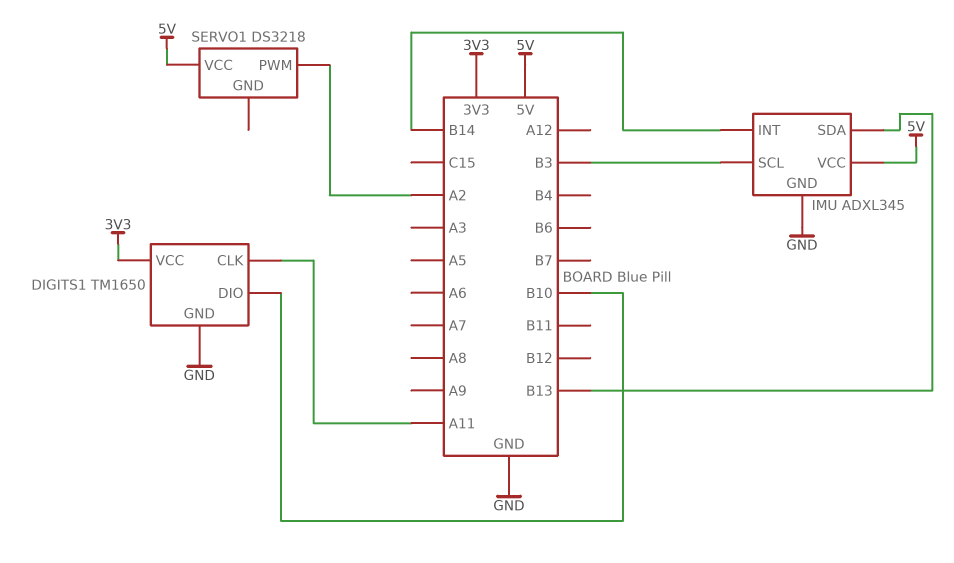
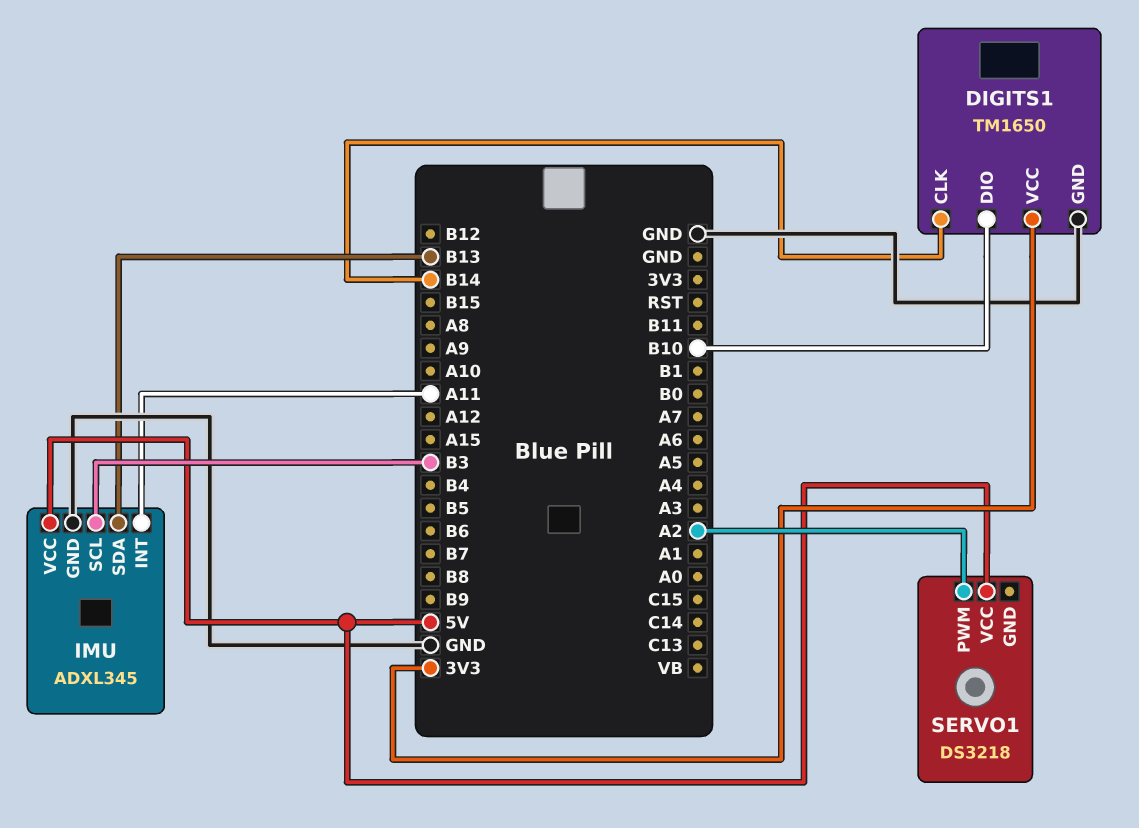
DIGITS1 pin CLK: A11 -> B14
IMU pin INT: B14 -> A11

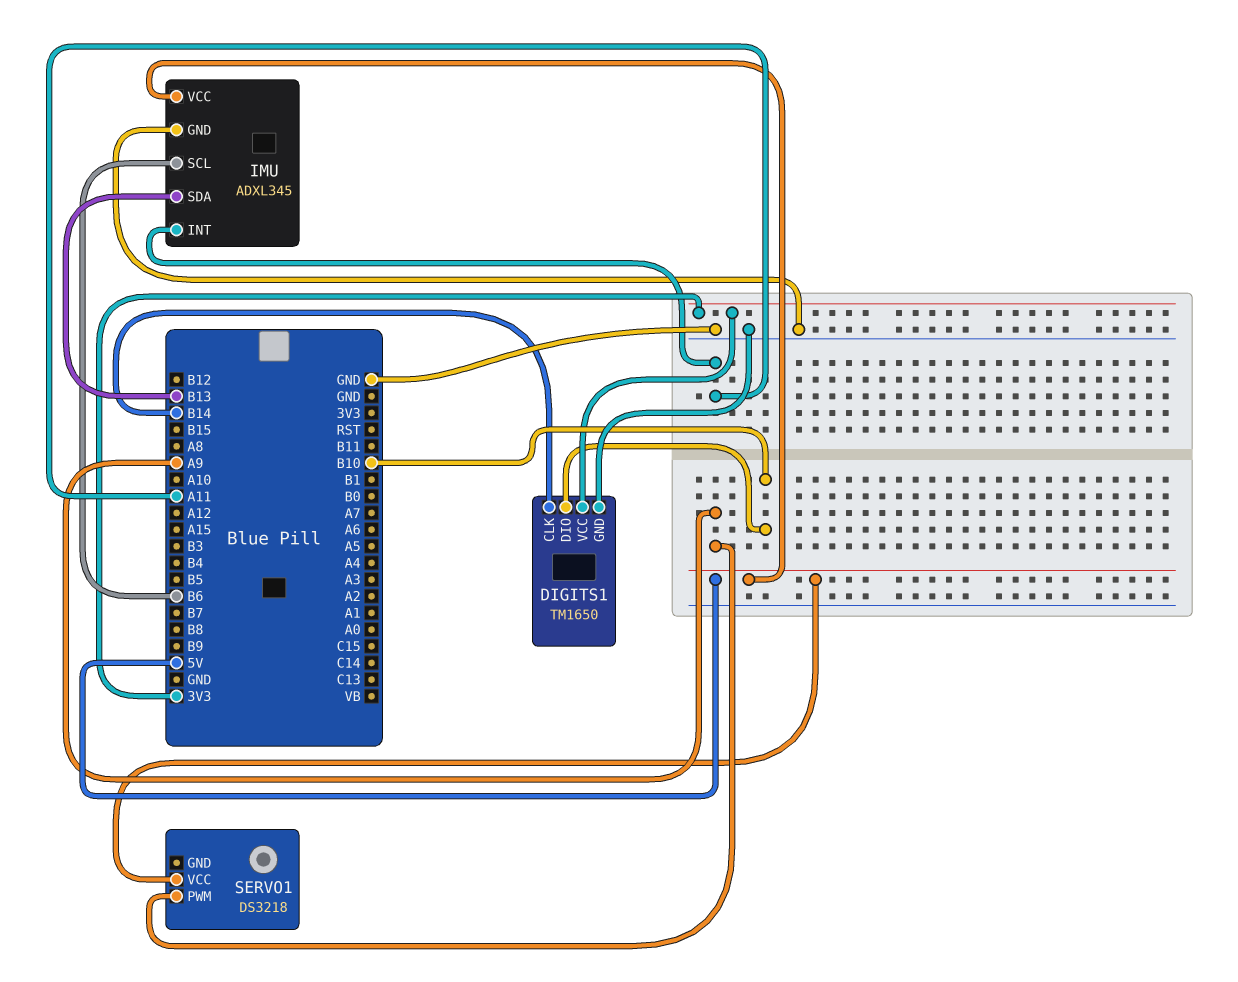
IMU pin SCL: B3 -> B6
SERVO1 pin PWM: A2 -> A9

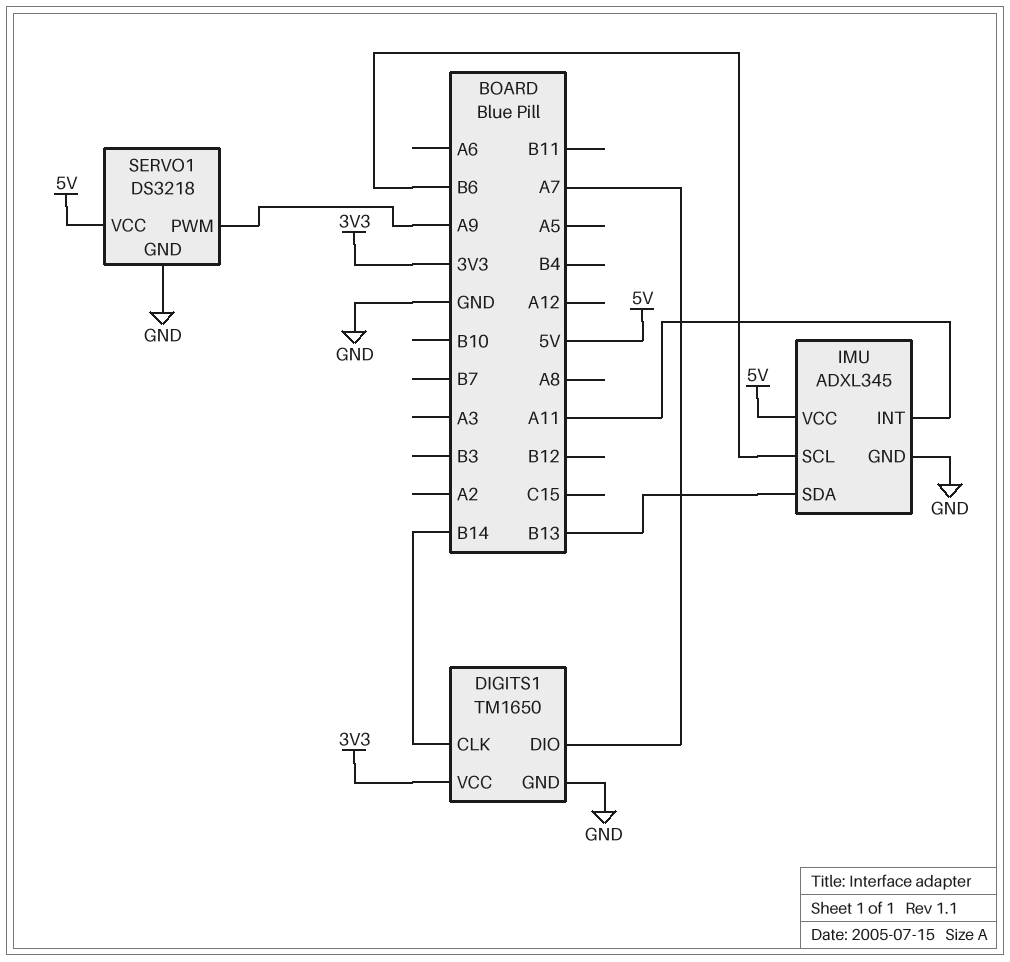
DIGITS1 pin DIO: B10 -> A7
SERVO1 pin GND: none -> GND

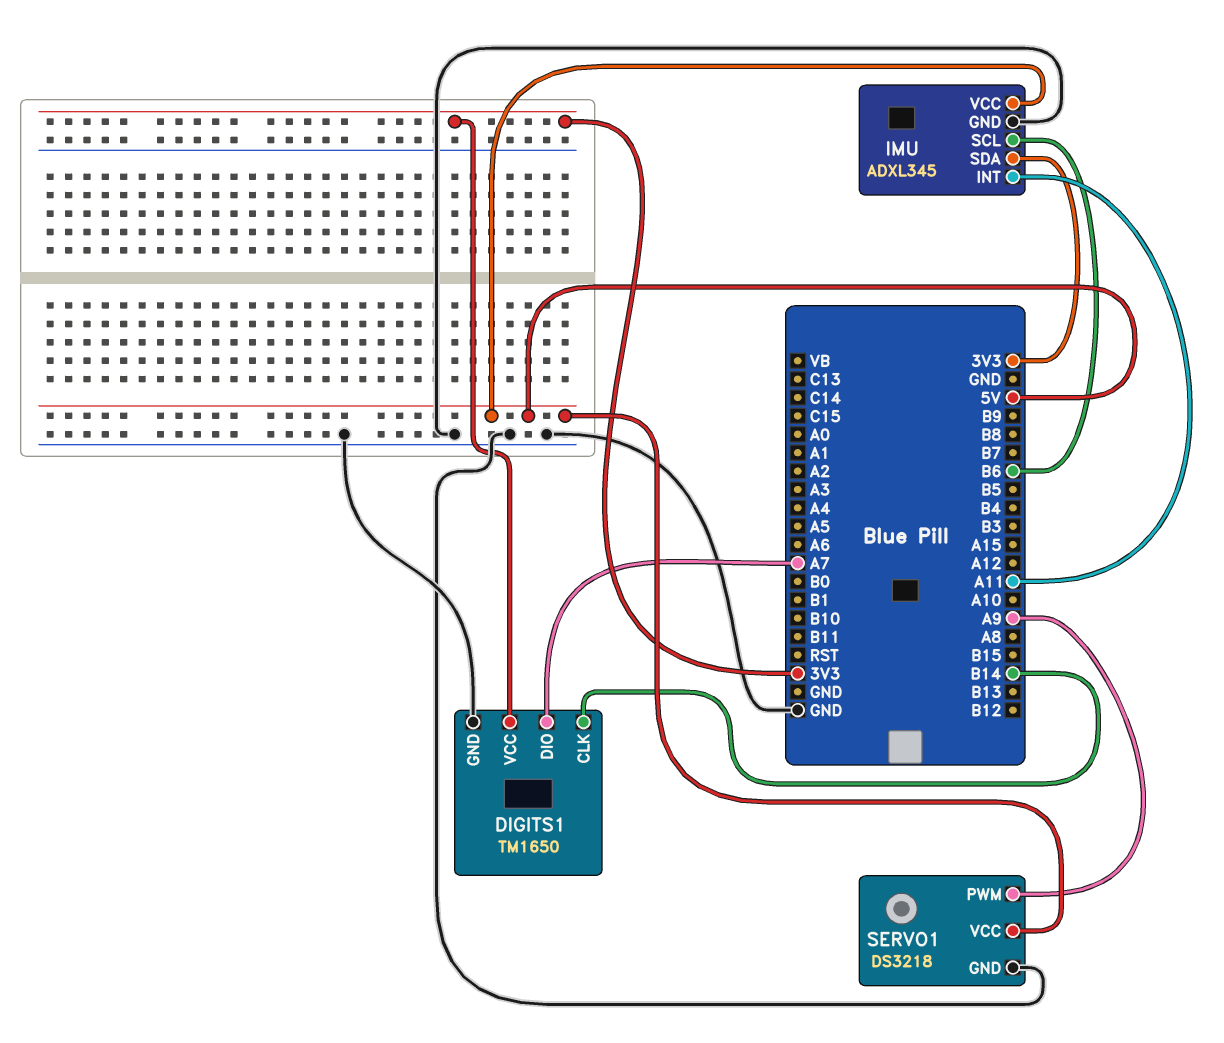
IMU pin SDA: B13 -> 3V3

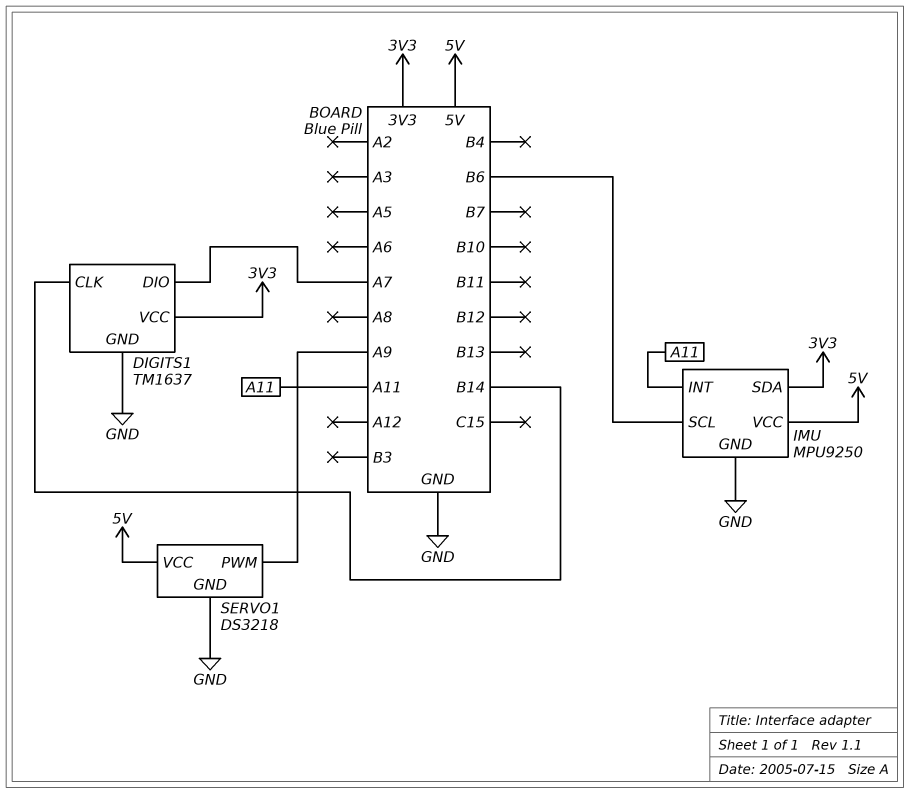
DIGITS1: TM1650 -> TM1637
IMU: ADXL345 -> MPU9250

